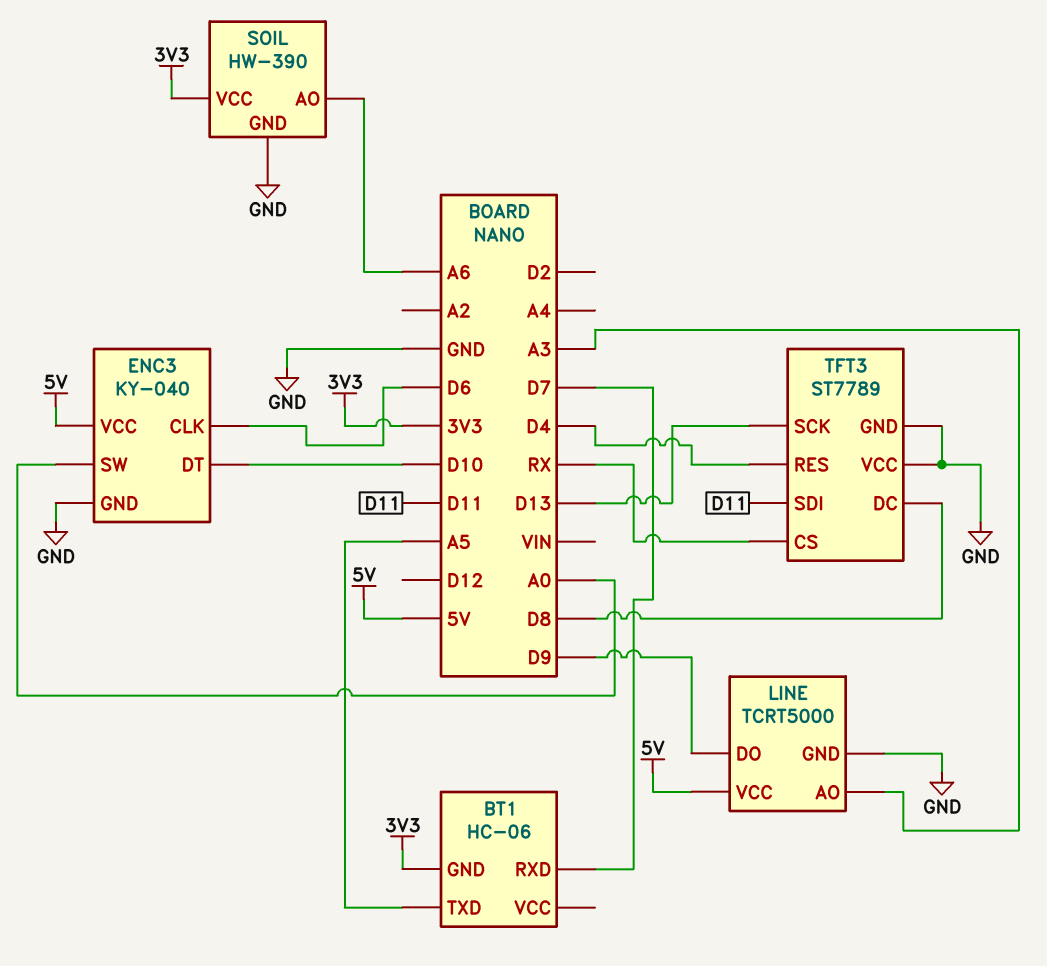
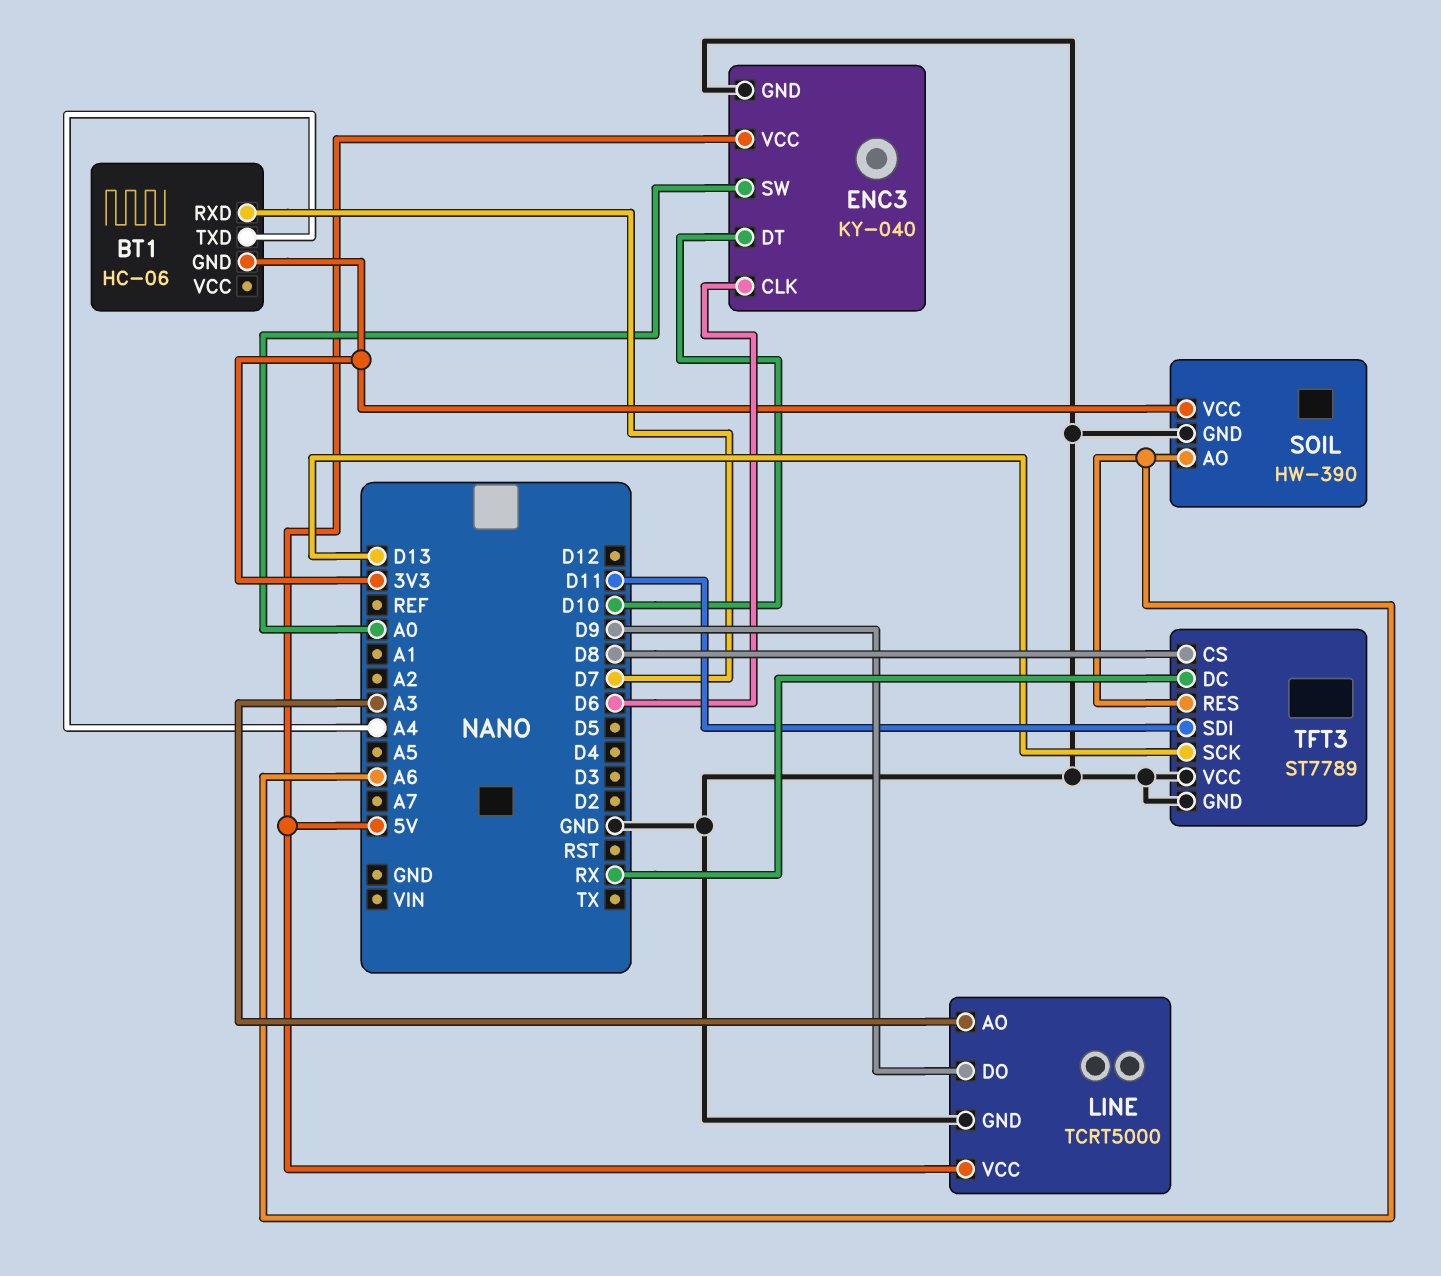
BT1 pin TXD: A5 -> A4
TFT3 pin CS: RX -> D8
TFT3 pin DC: D8 -> RX
TFT3 pin RES: D4 -> A6

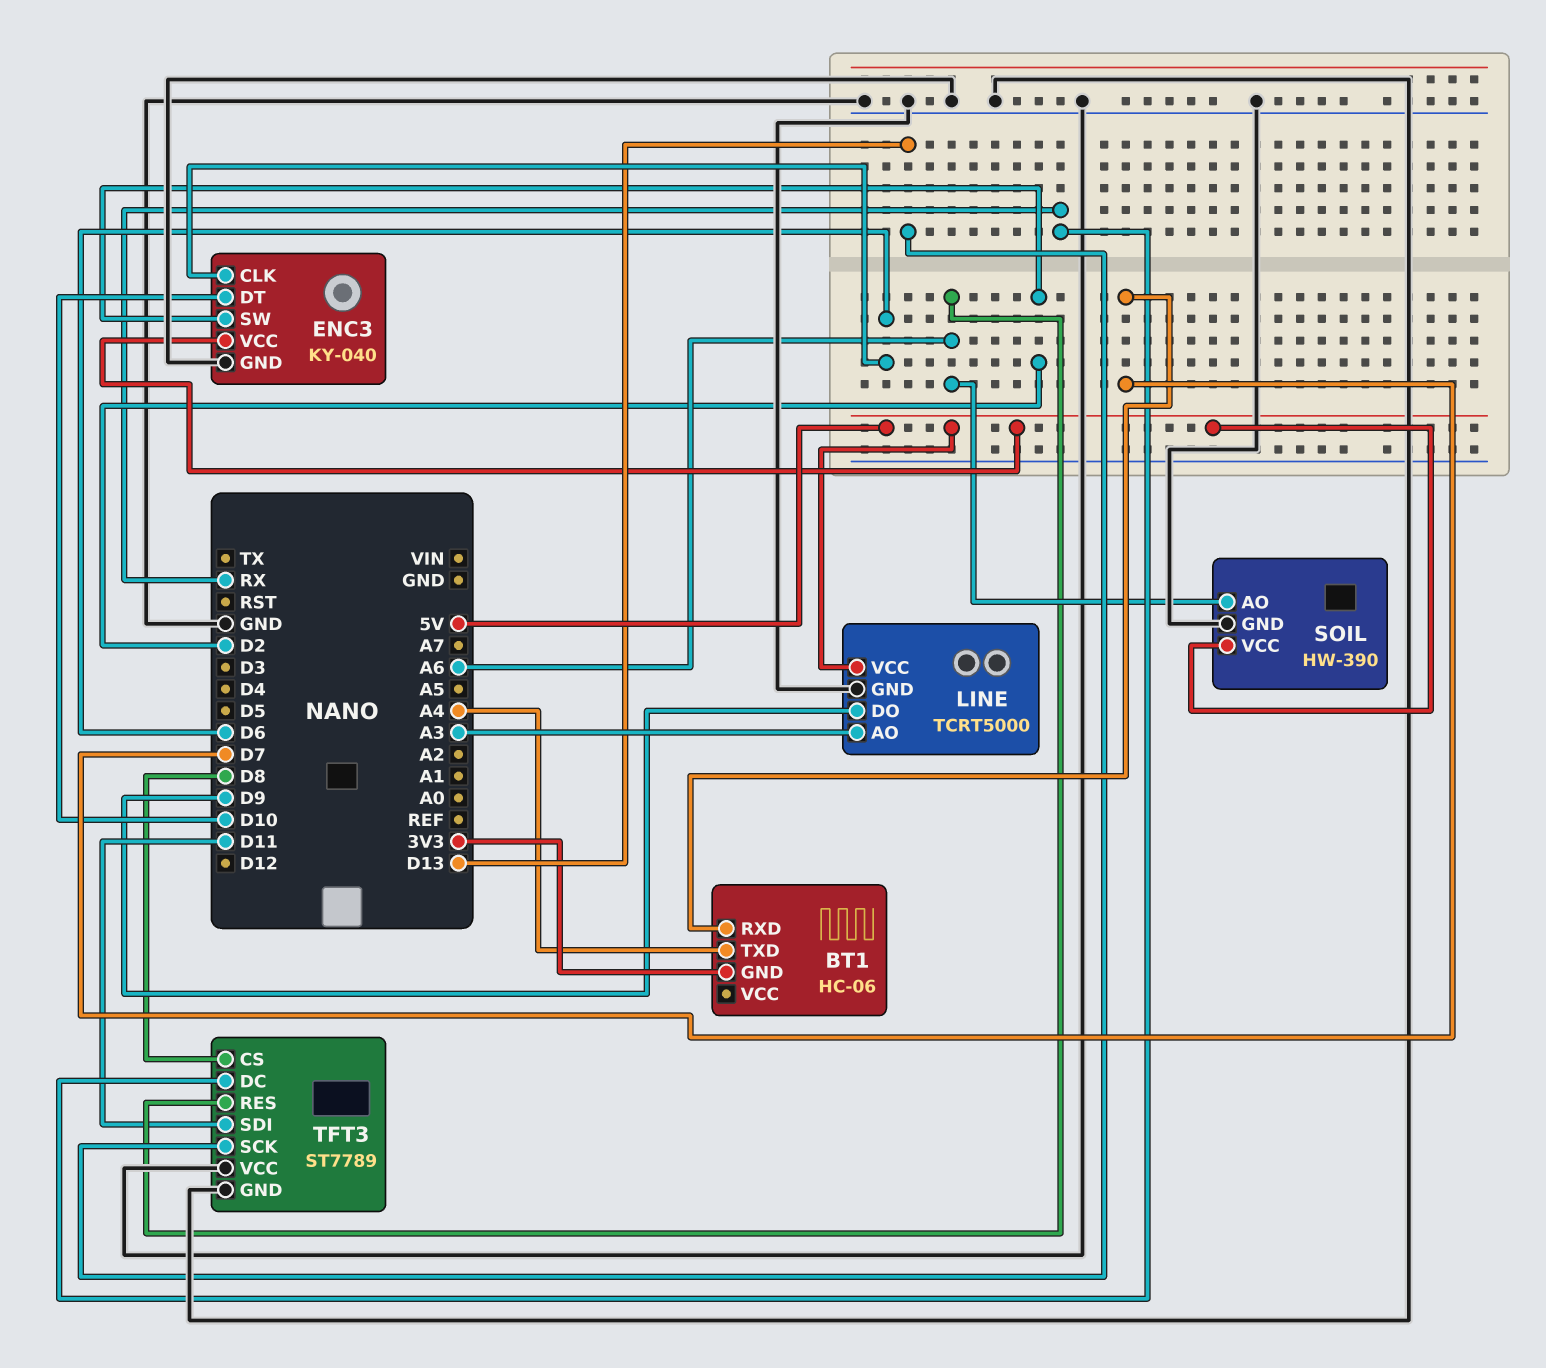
ENC3 pin SW: A0 -> D2
SOIL pin VCC: 3V3 -> 5V

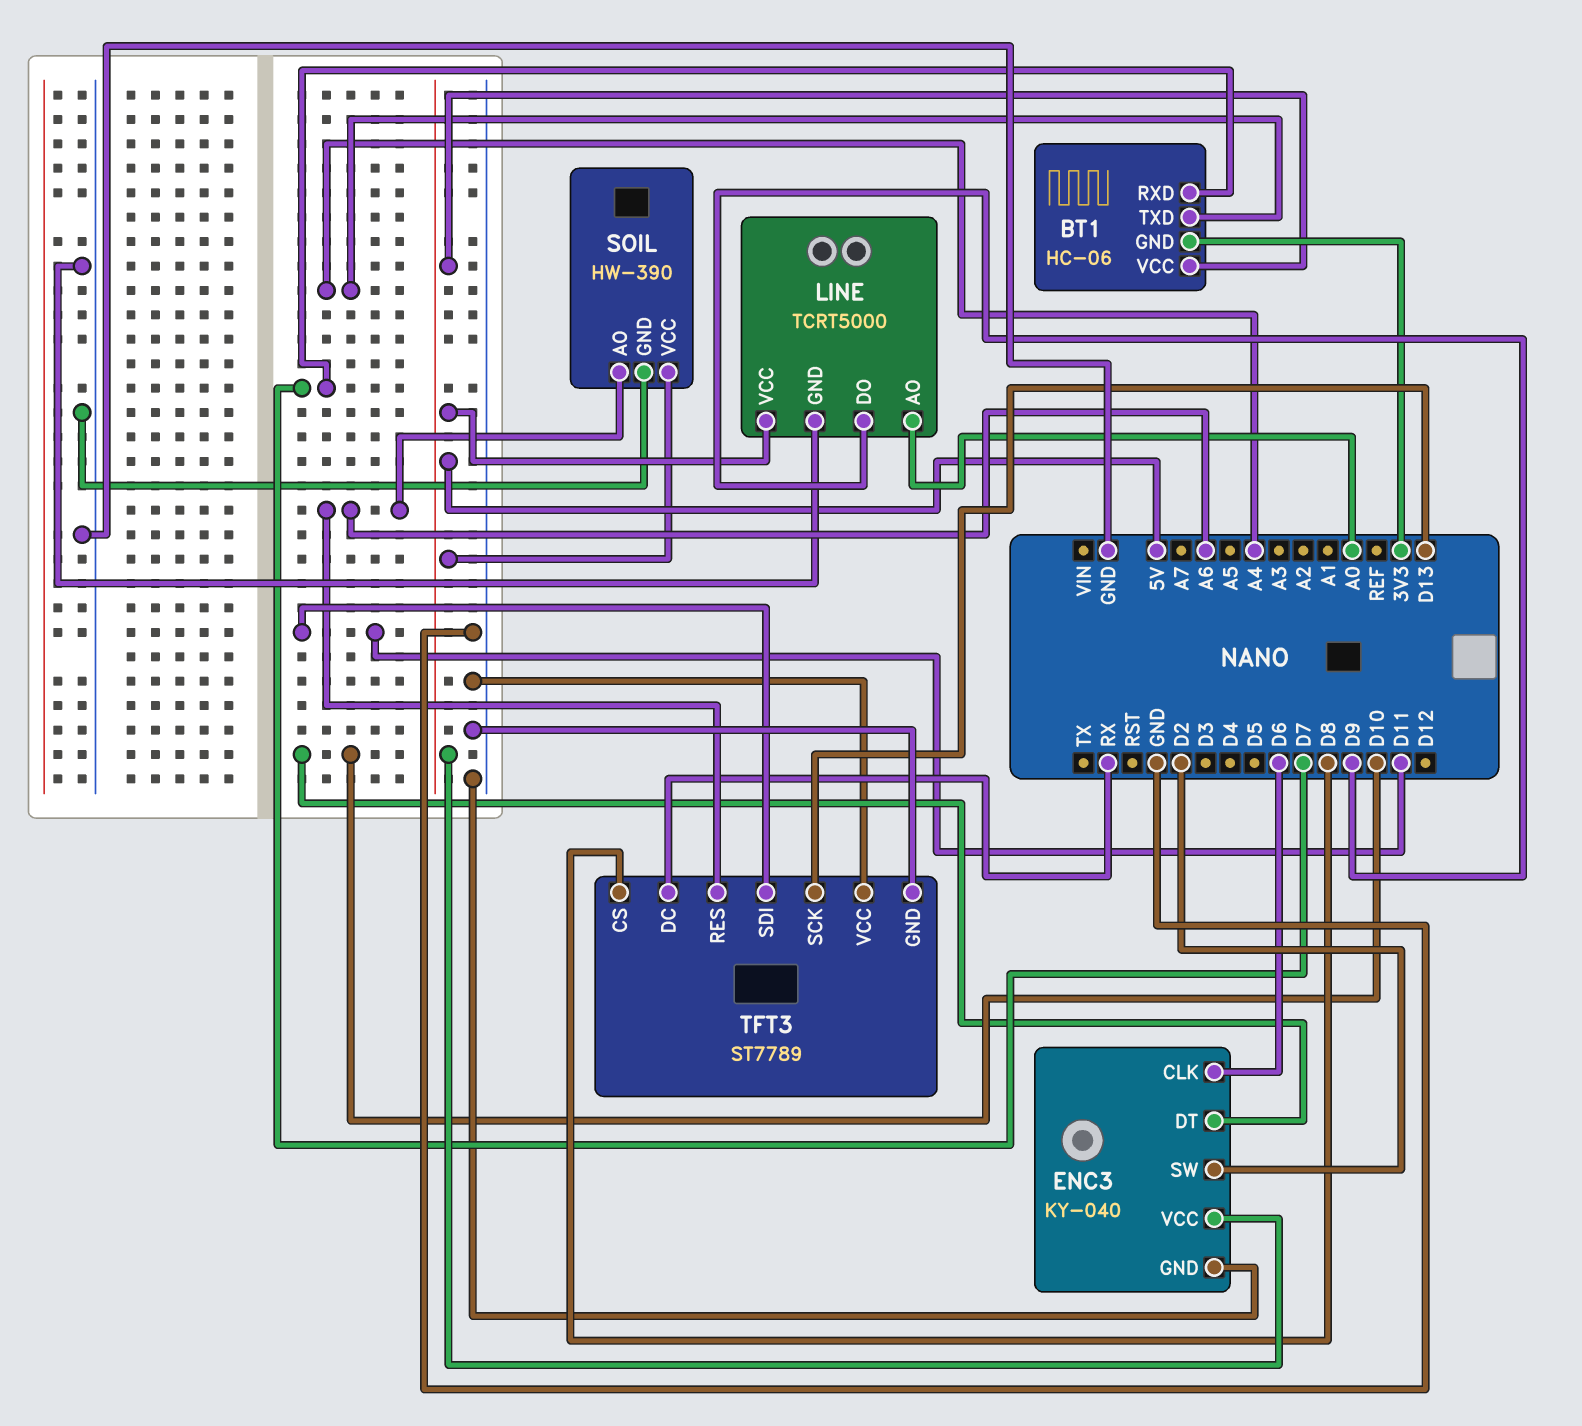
BT1 pin VCC: none -> 5V
LINE pin AO: A3 -> A0

